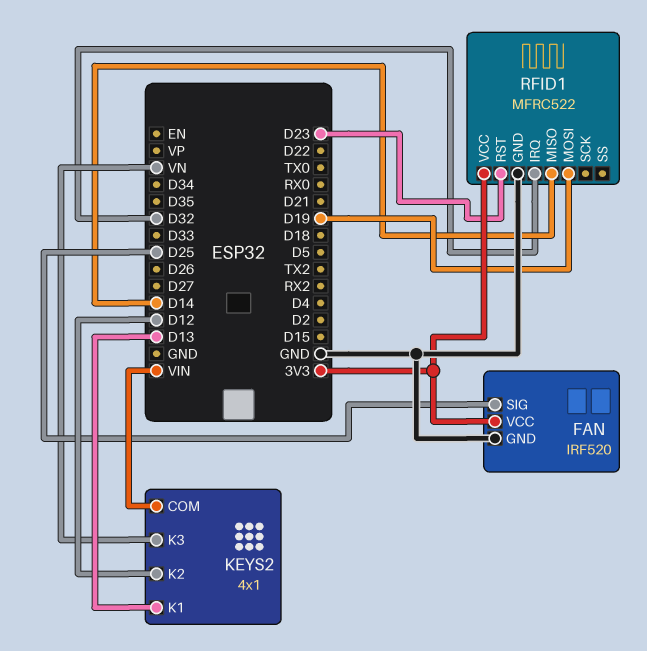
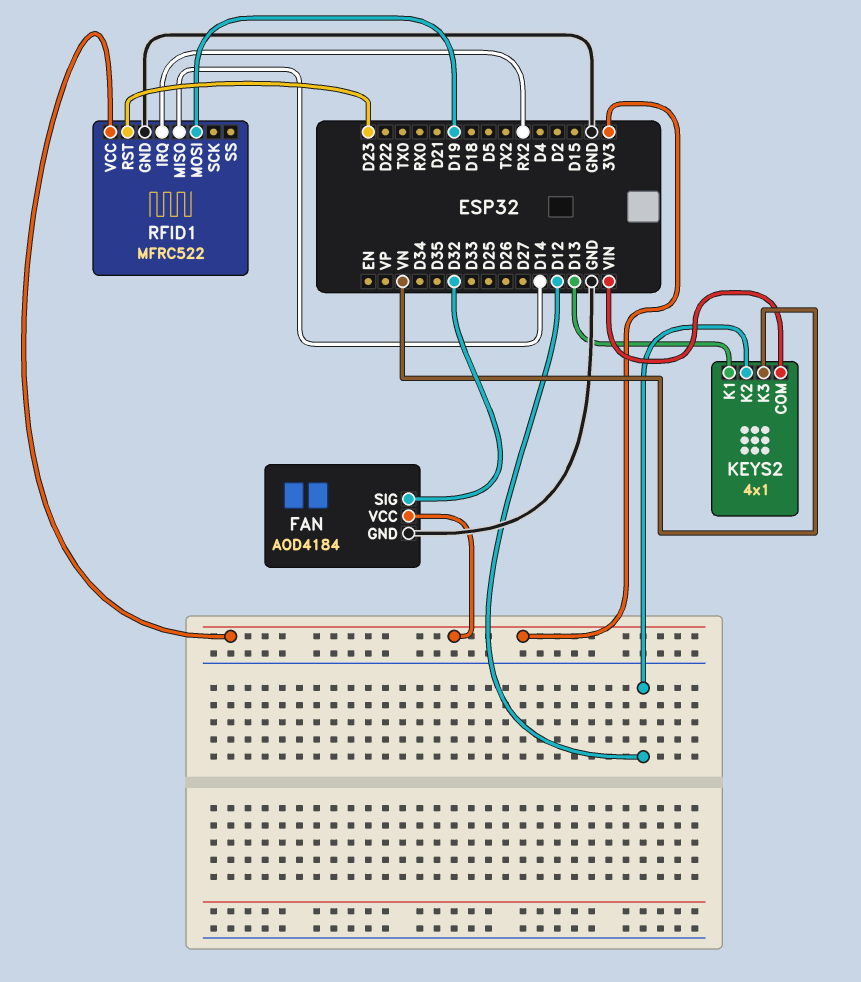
FAN: IRF520 -> AOD4184
FAN pin SIG: D25 -> D32
RFID1 pin IRQ: D32 -> RX2

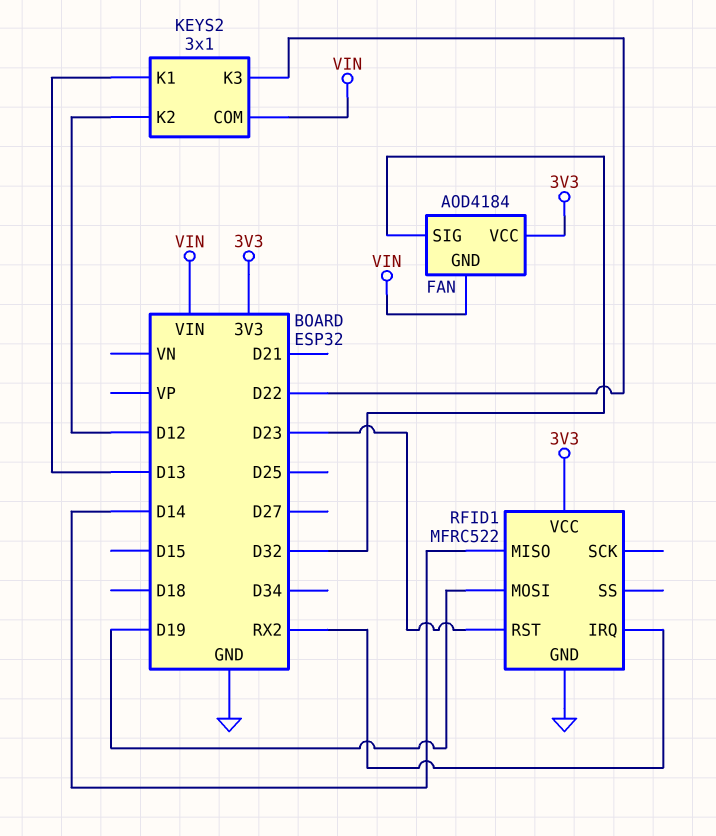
FAN pin GND: GND -> VIN
KEYS2: 4x1 -> 3x1
KEYS2 pin K3: VN -> D22

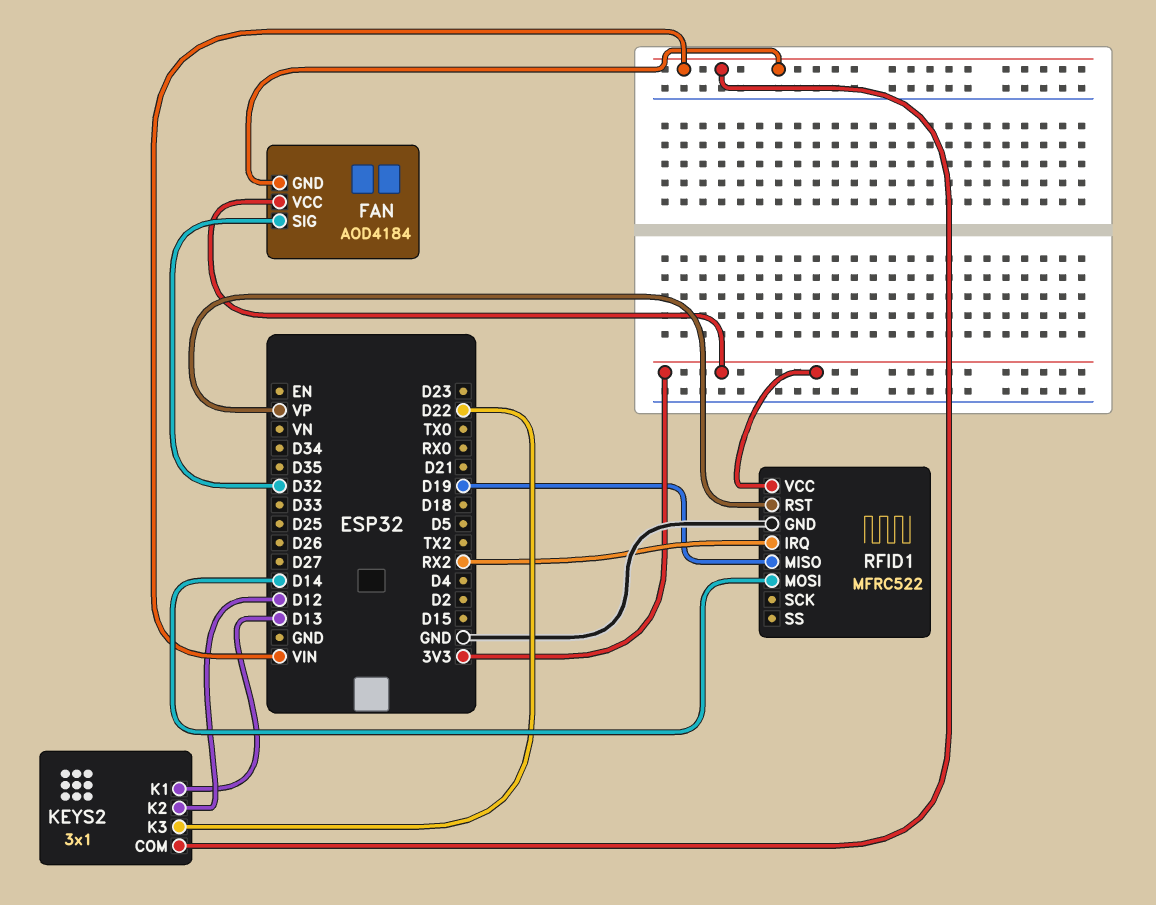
RFID1 pin MISO: D14 -> D19
RFID1 pin MOSI: D19 -> D14
RFID1 pin RST: D23 -> VP

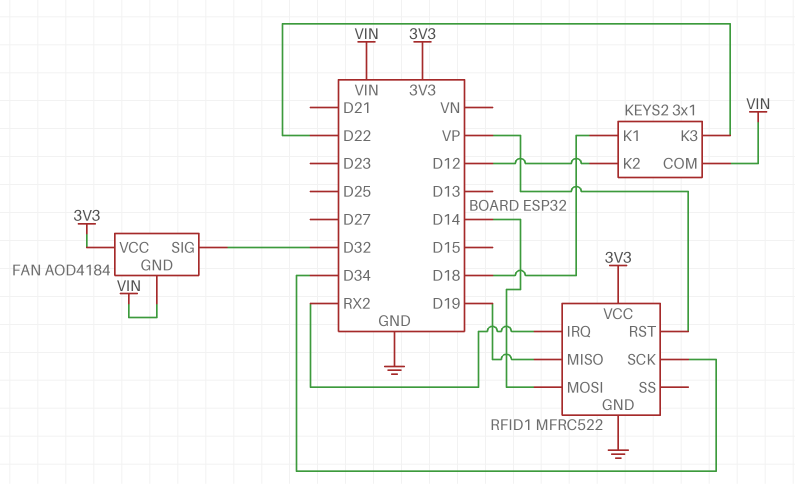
KEYS2 pin K1: D13 -> D18
RFID1 pin SCK: none -> D34

